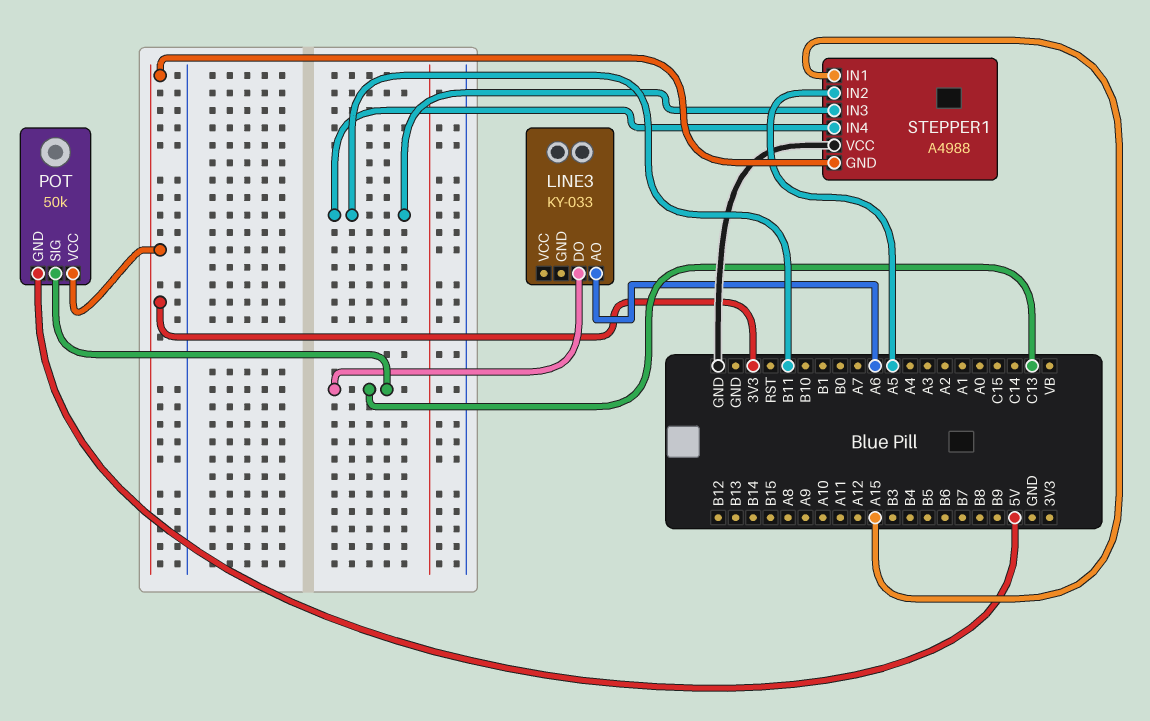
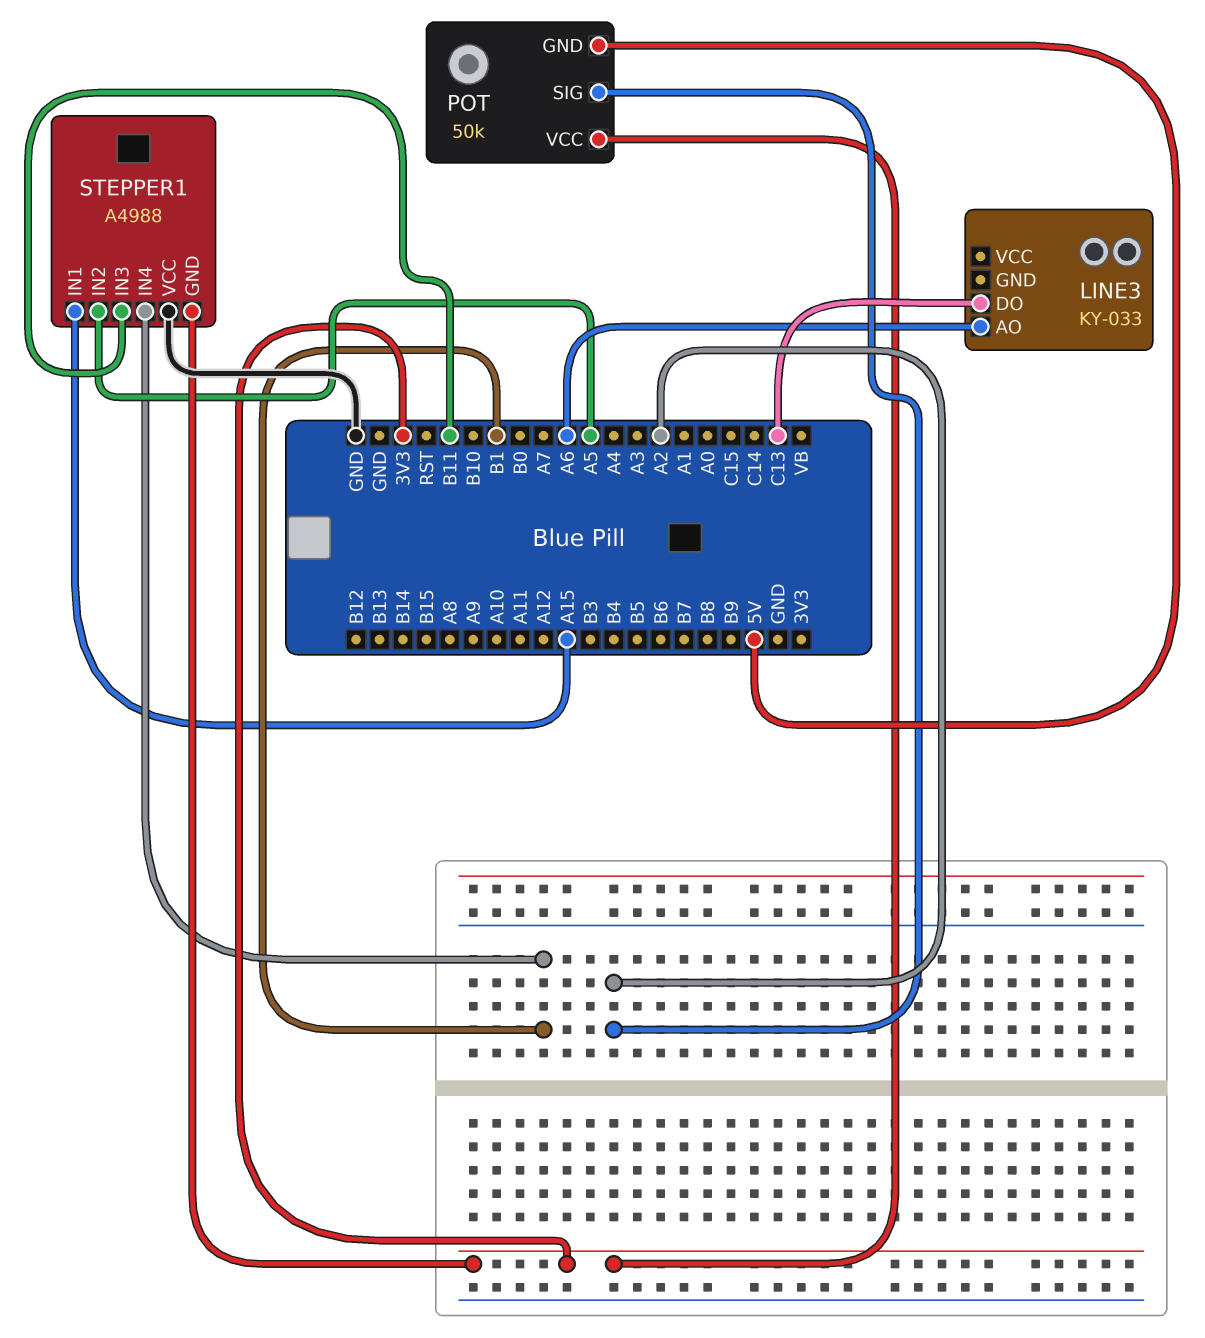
POT pin SIG: C13 -> A2
STEPPER1 pin IN4: B11 -> B1

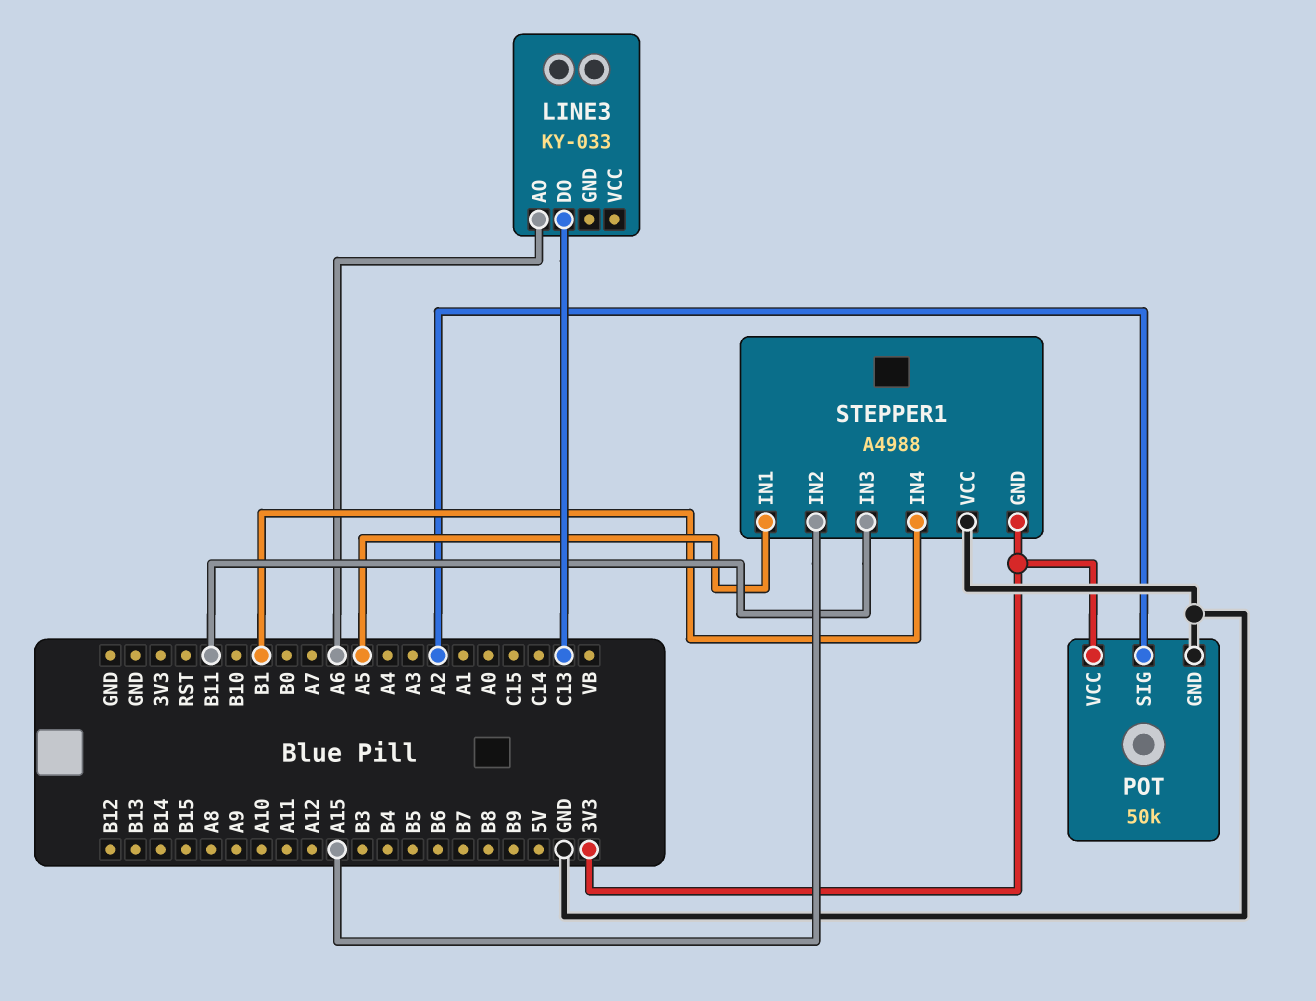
POT pin GND: 5V -> GND
STEPPER1 pin IN1: A15 -> A5
STEPPER1 pin IN2: A5 -> A15

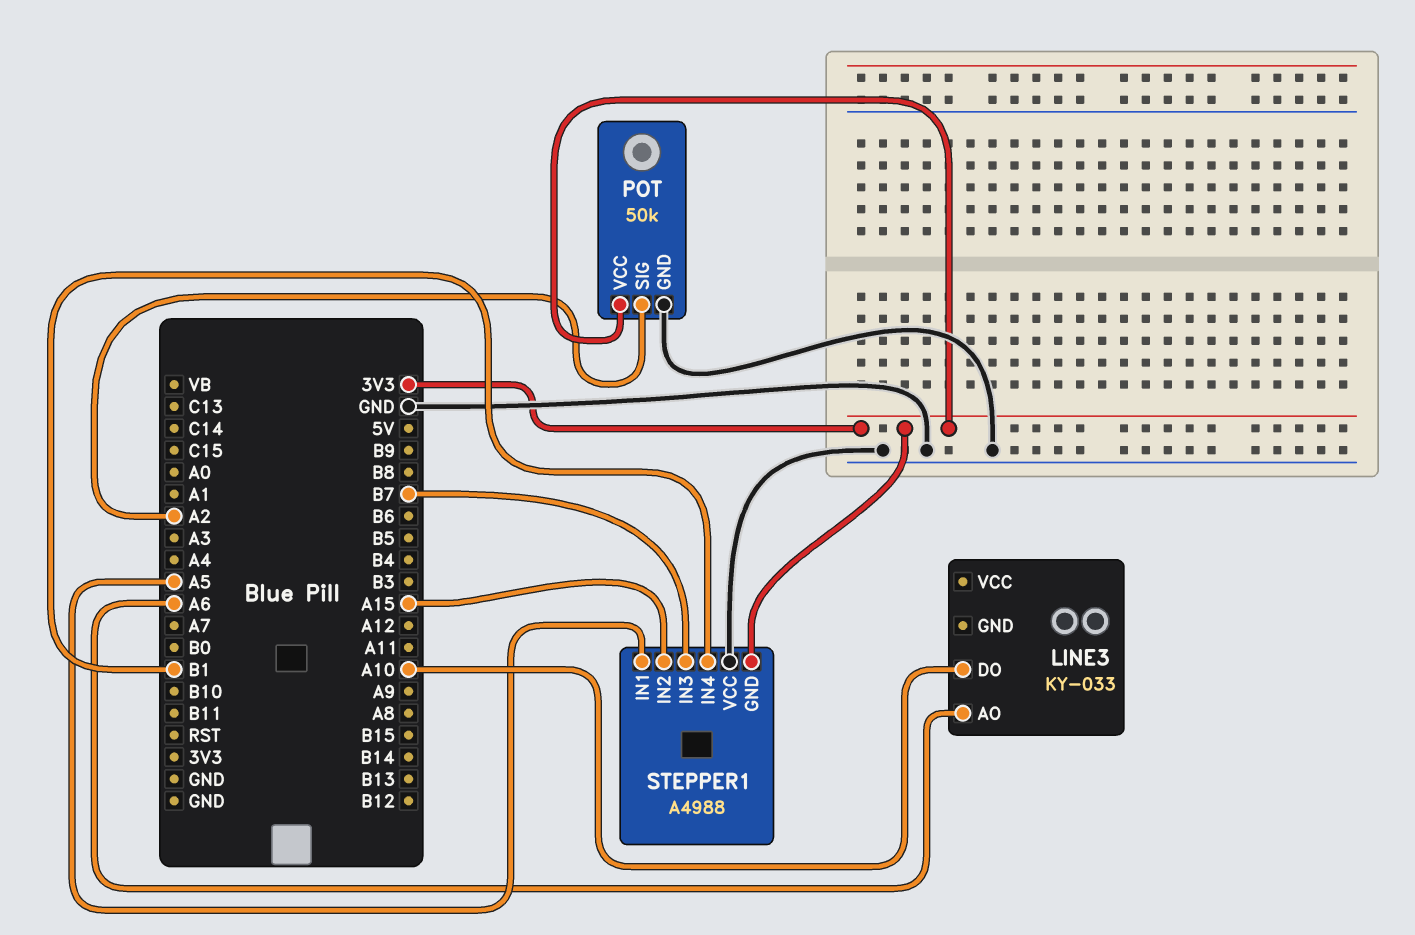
LINE3 pin DO: C13 -> A10
STEPPER1 pin IN3: B11 -> B7

